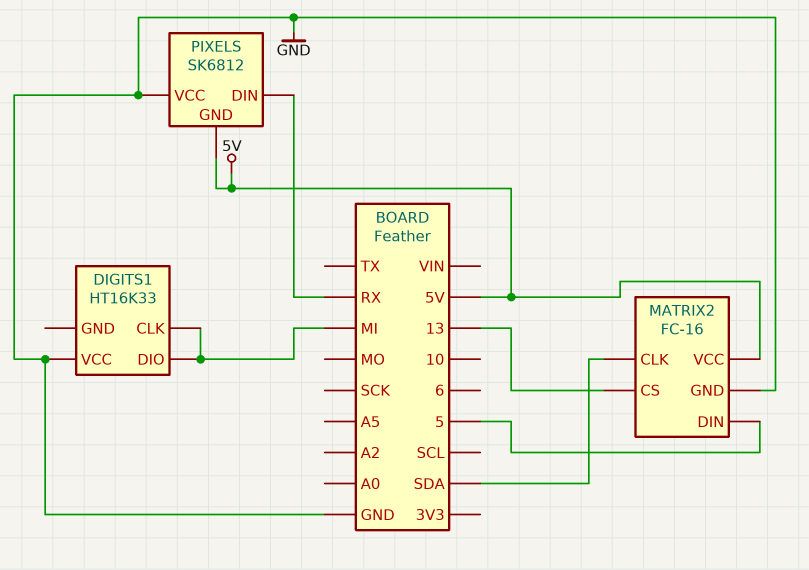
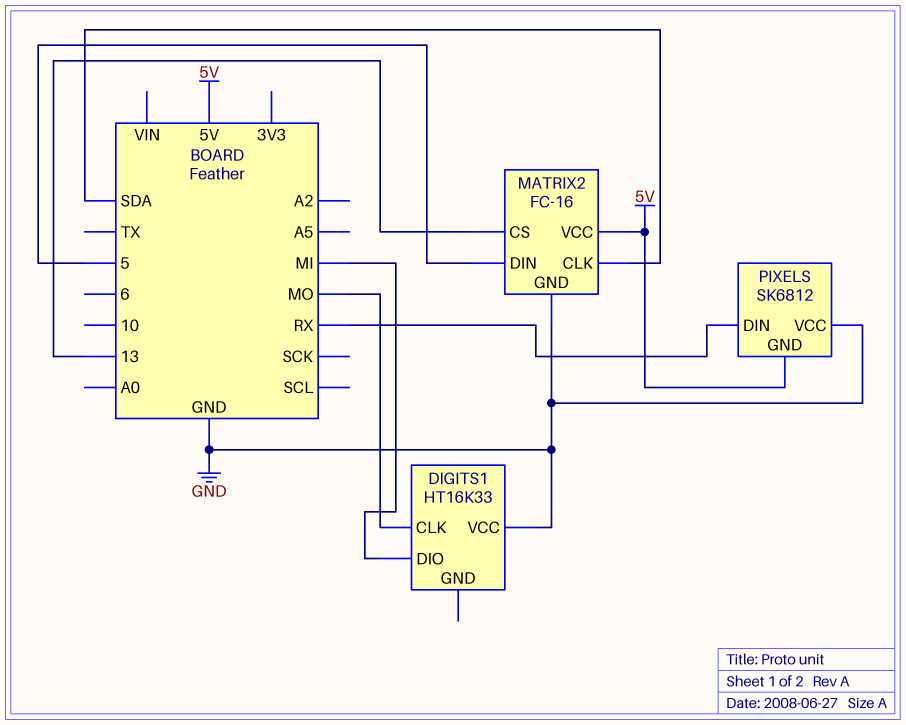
DIGITS1 pin CLK: MI -> MO

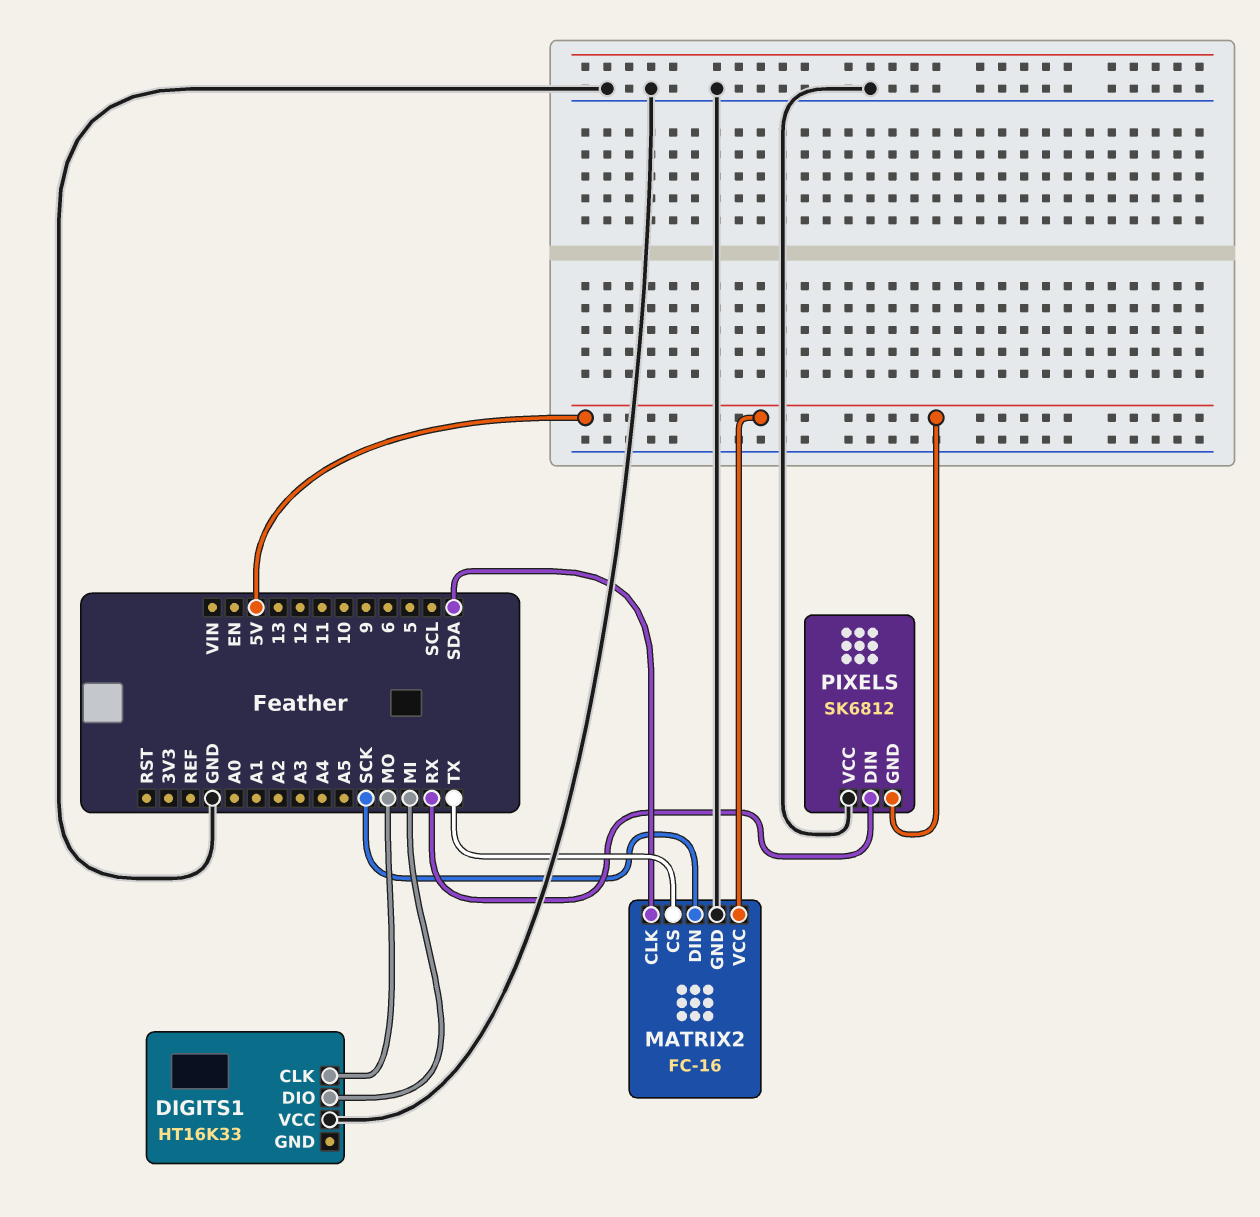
MATRIX2 pin CS: 13 -> TX
MATRIX2 pin DIN: 5 -> SCK

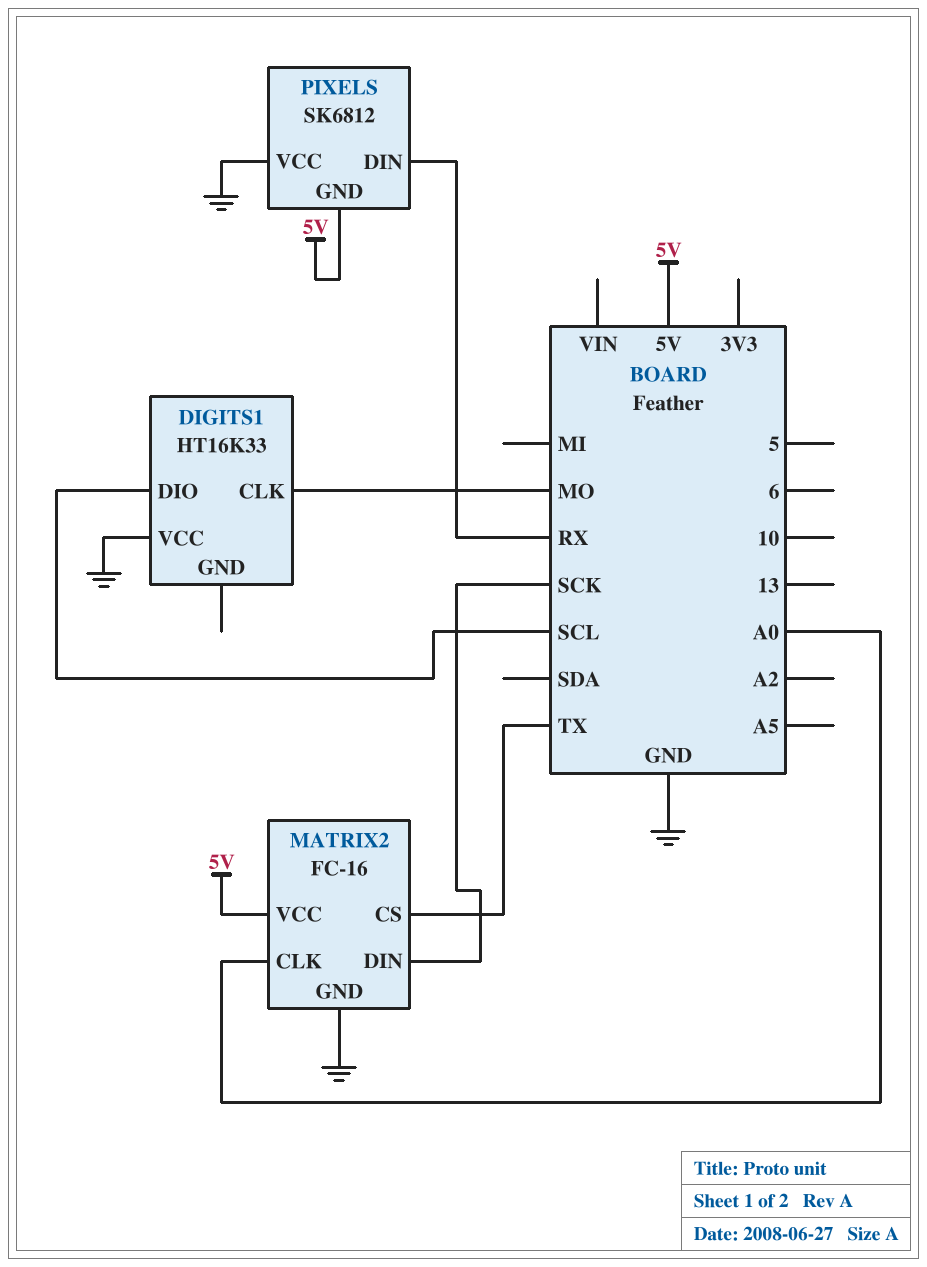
DIGITS1 pin DIO: MI -> SCL
MATRIX2 pin CLK: SDA -> A0

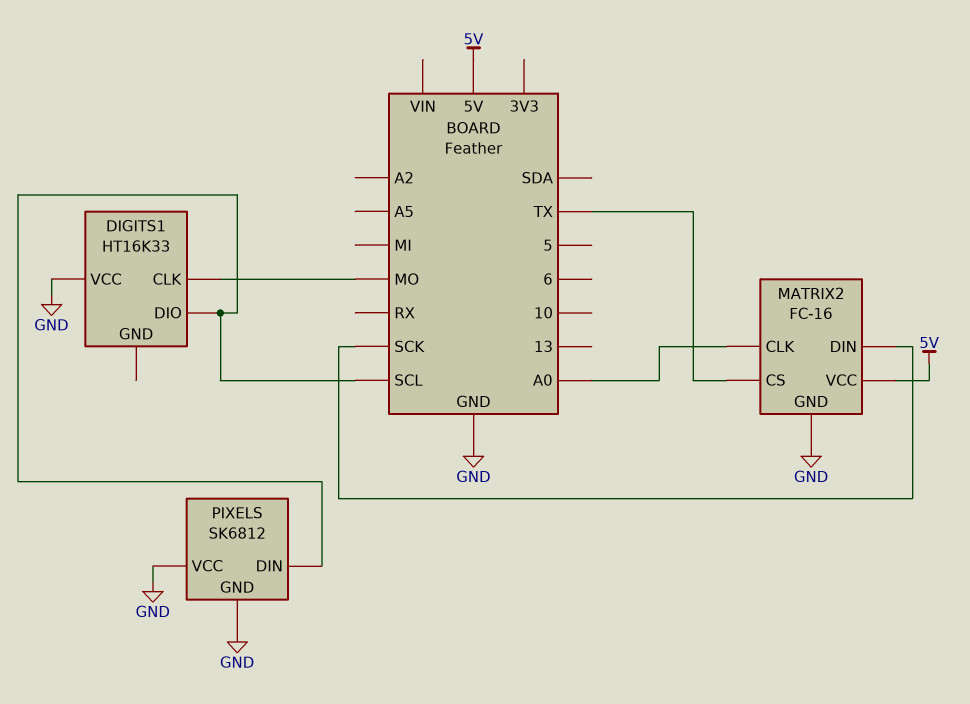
PIXELS pin DIN: RX -> SCL
PIXELS pin GND: 5V -> GND

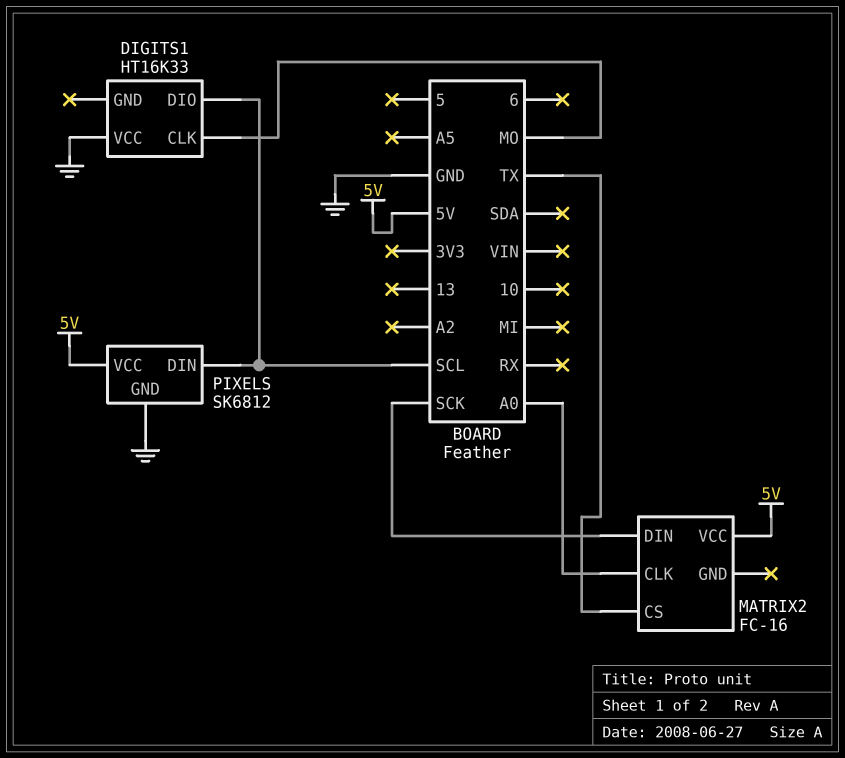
MATRIX2 pin GND: GND -> none
PIXELS pin VCC: GND -> 5V

